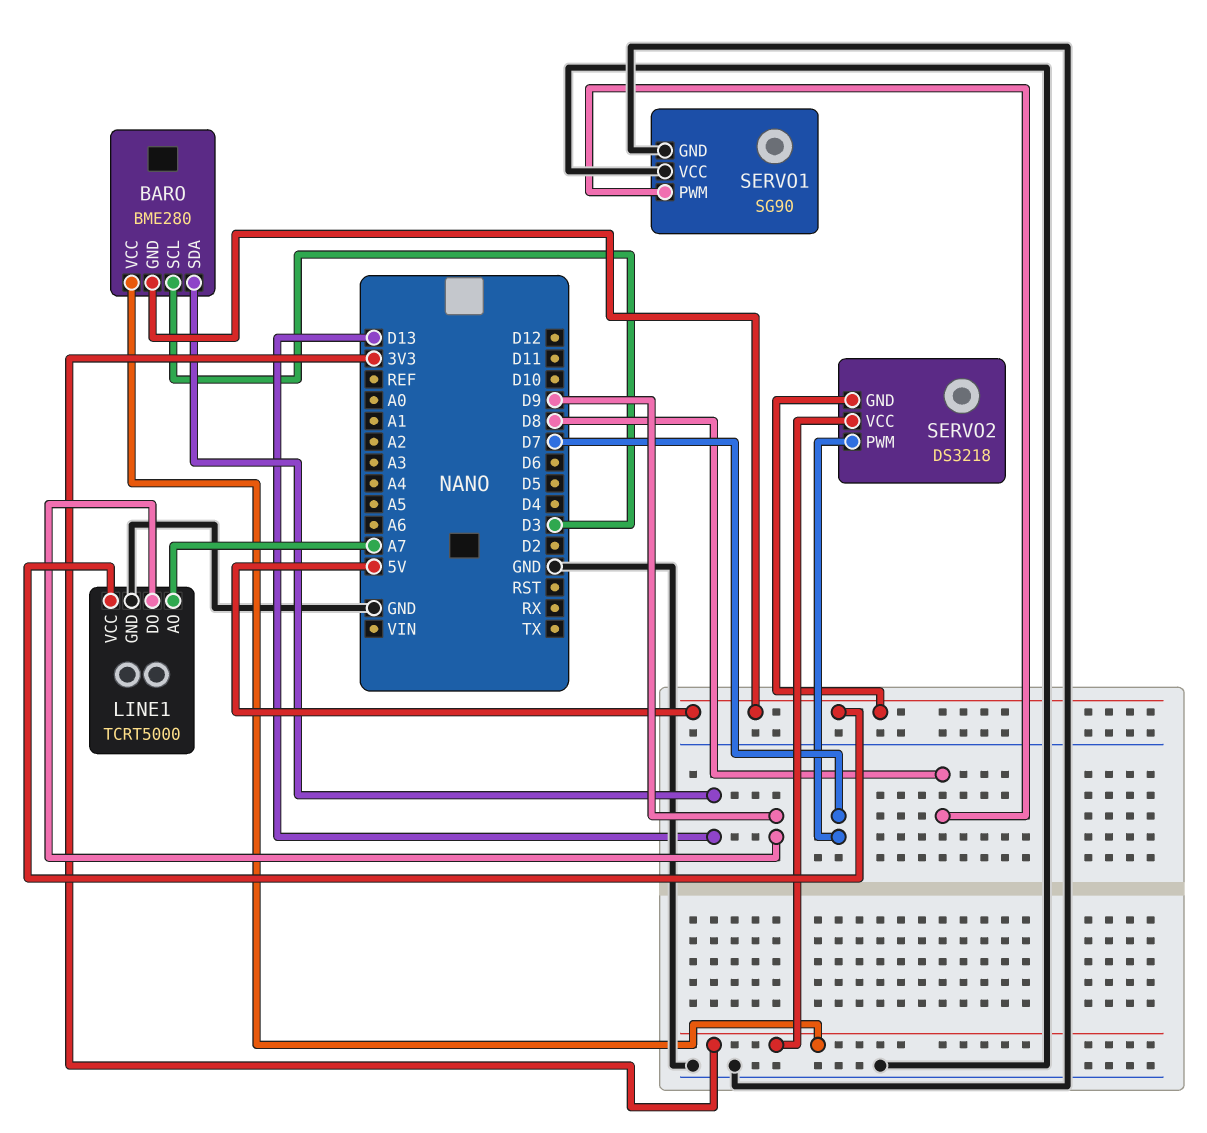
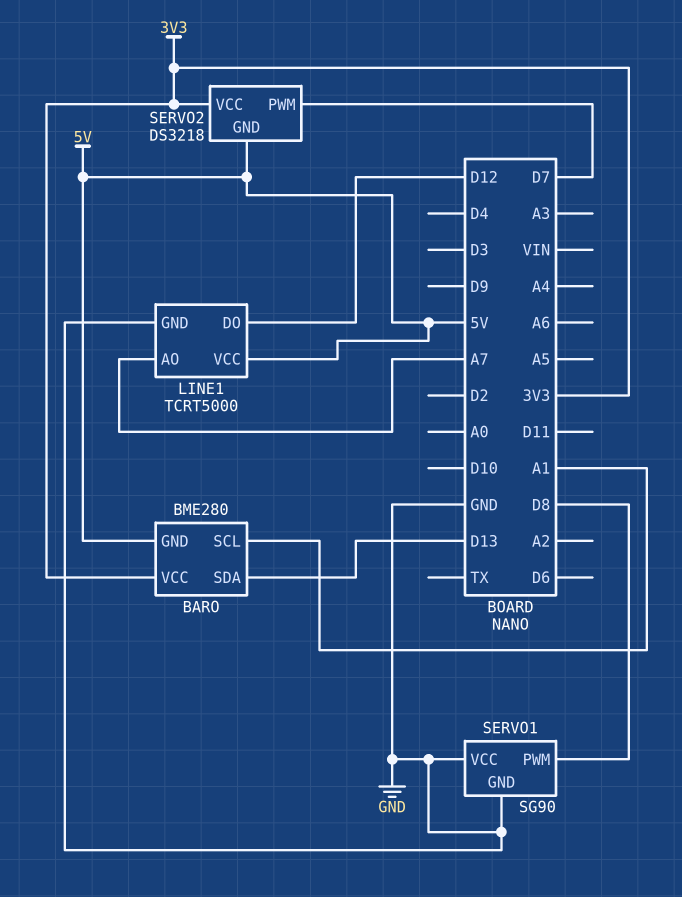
BARO pin SCL: D3 -> A1
LINE1 pin DO: D9 -> D12

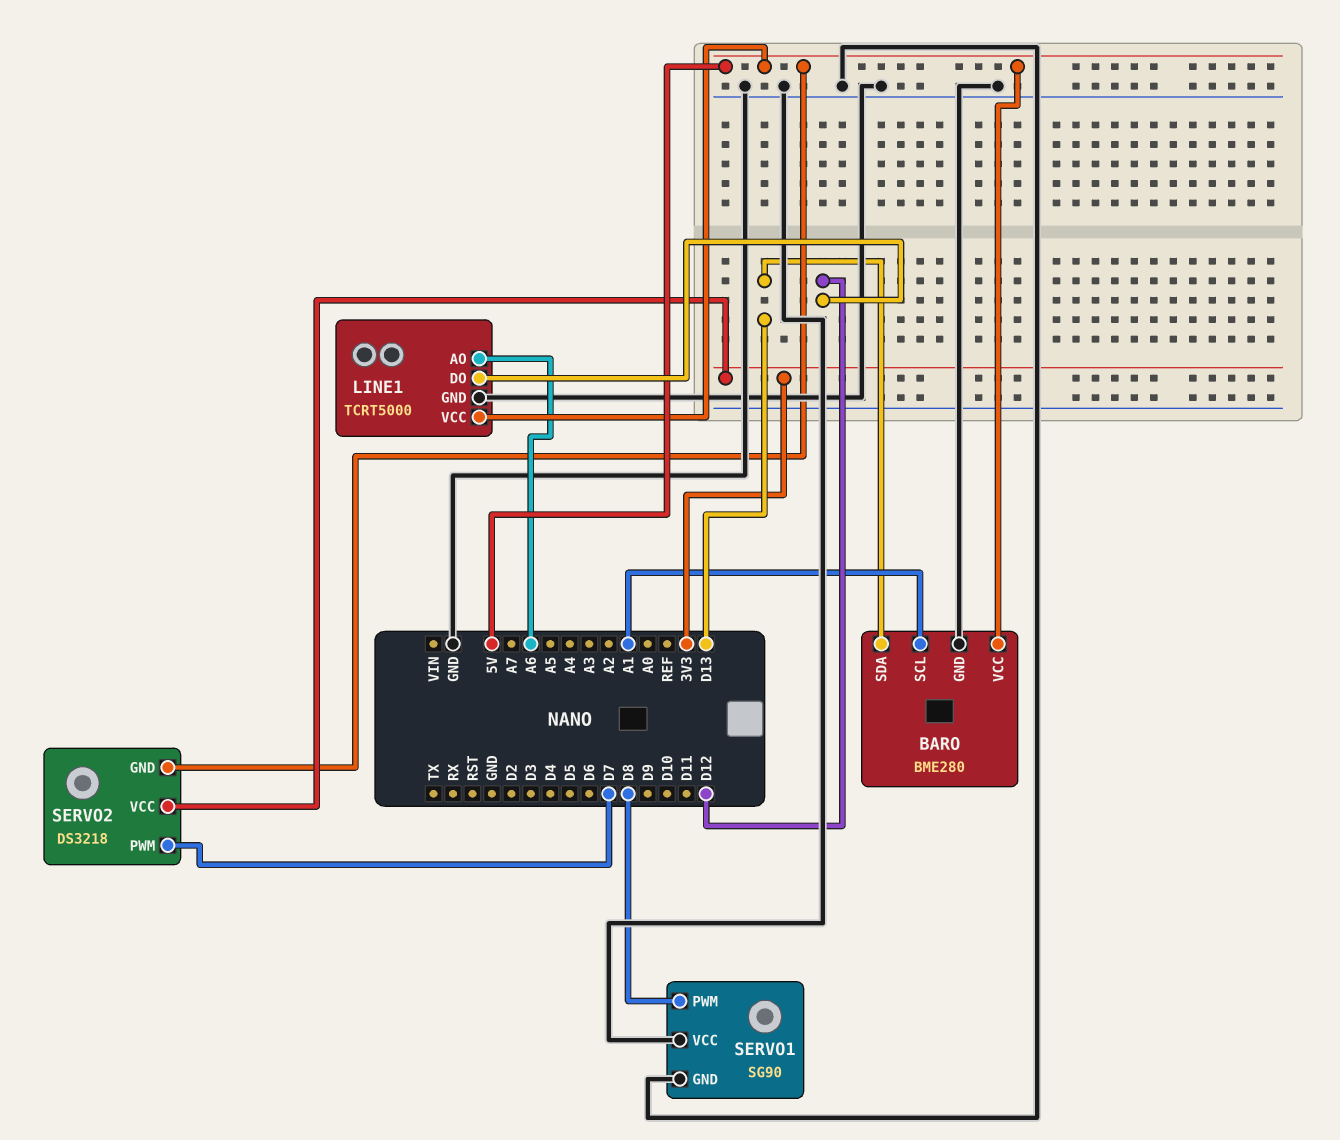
BARO pin GND: 5V -> GND
BARO pin VCC: 3V3 -> 5V
LINE1 pin AO: A7 -> A6

